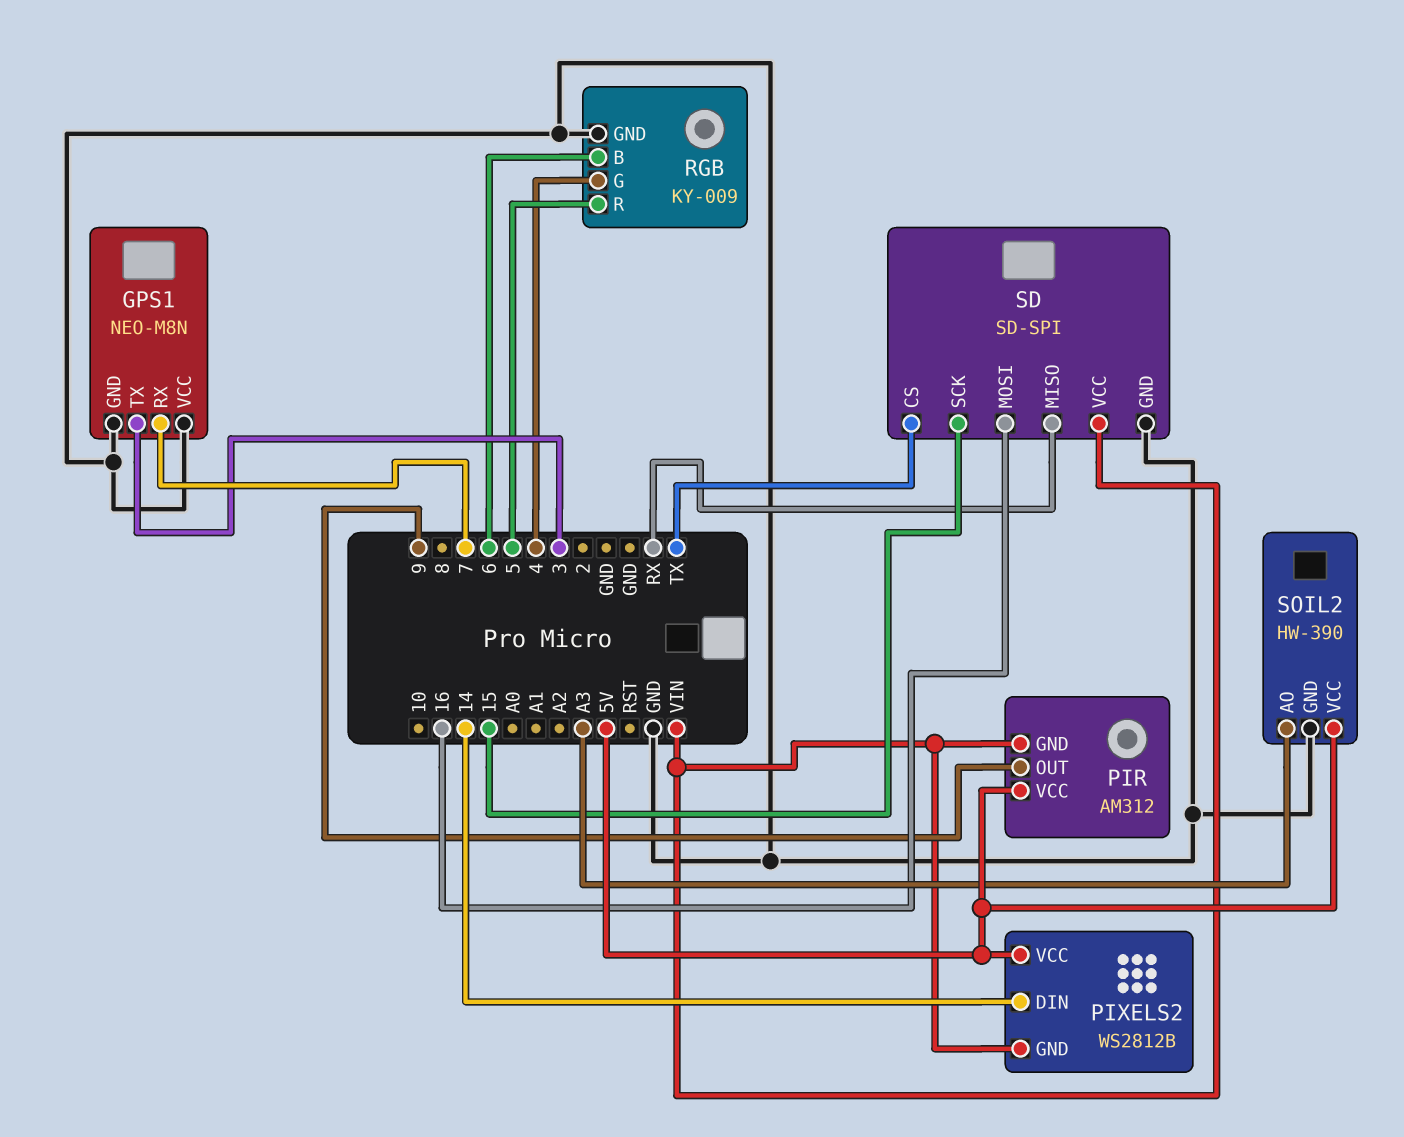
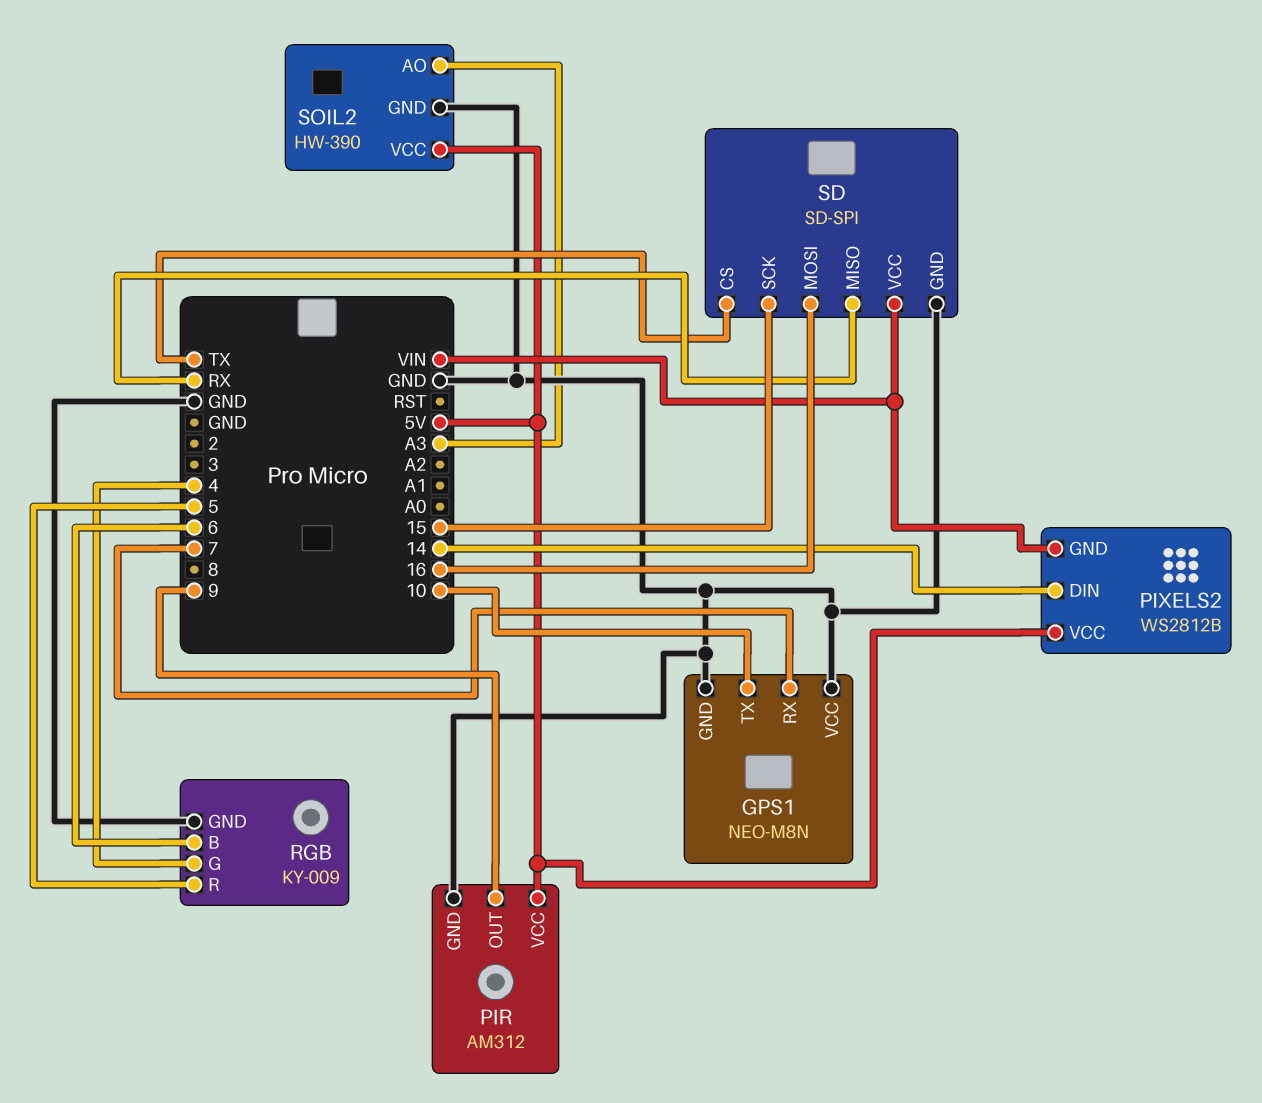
GPS1 pin TX: 3 -> 10
PIR pin GND: VIN -> GND

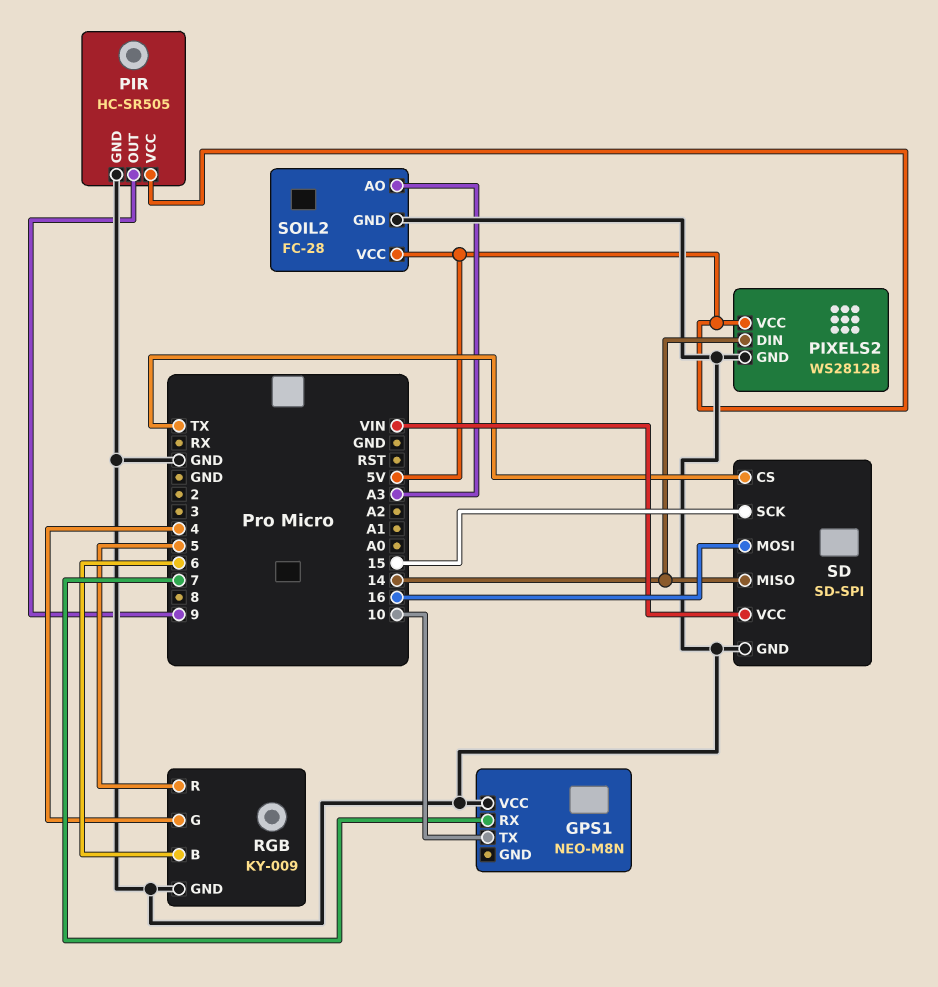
GPS1 pin GND: GND -> none
PIR: AM312 -> HC-SR505
PIXELS2 pin GND: VIN -> GND
SD pin MISO: RX -> 14
SOIL2: HW-390 -> FC-28

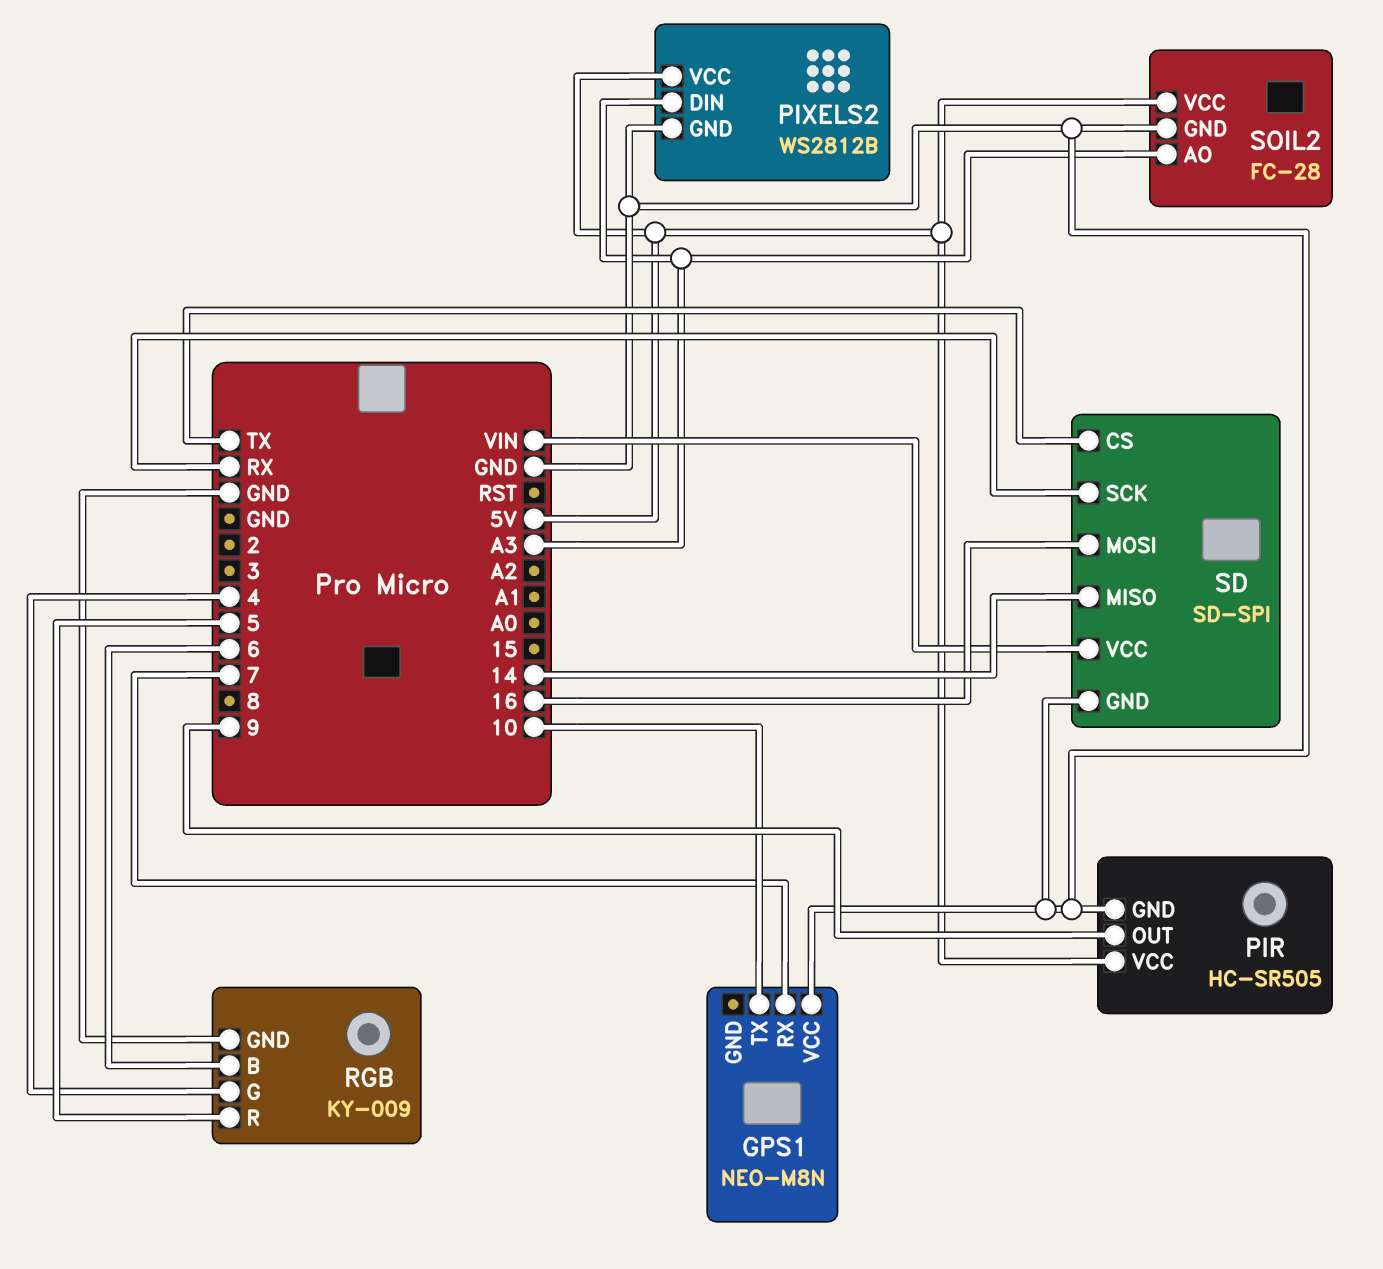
PIXELS2 pin DIN: 14 -> A3
SD pin SCK: 15 -> RX

